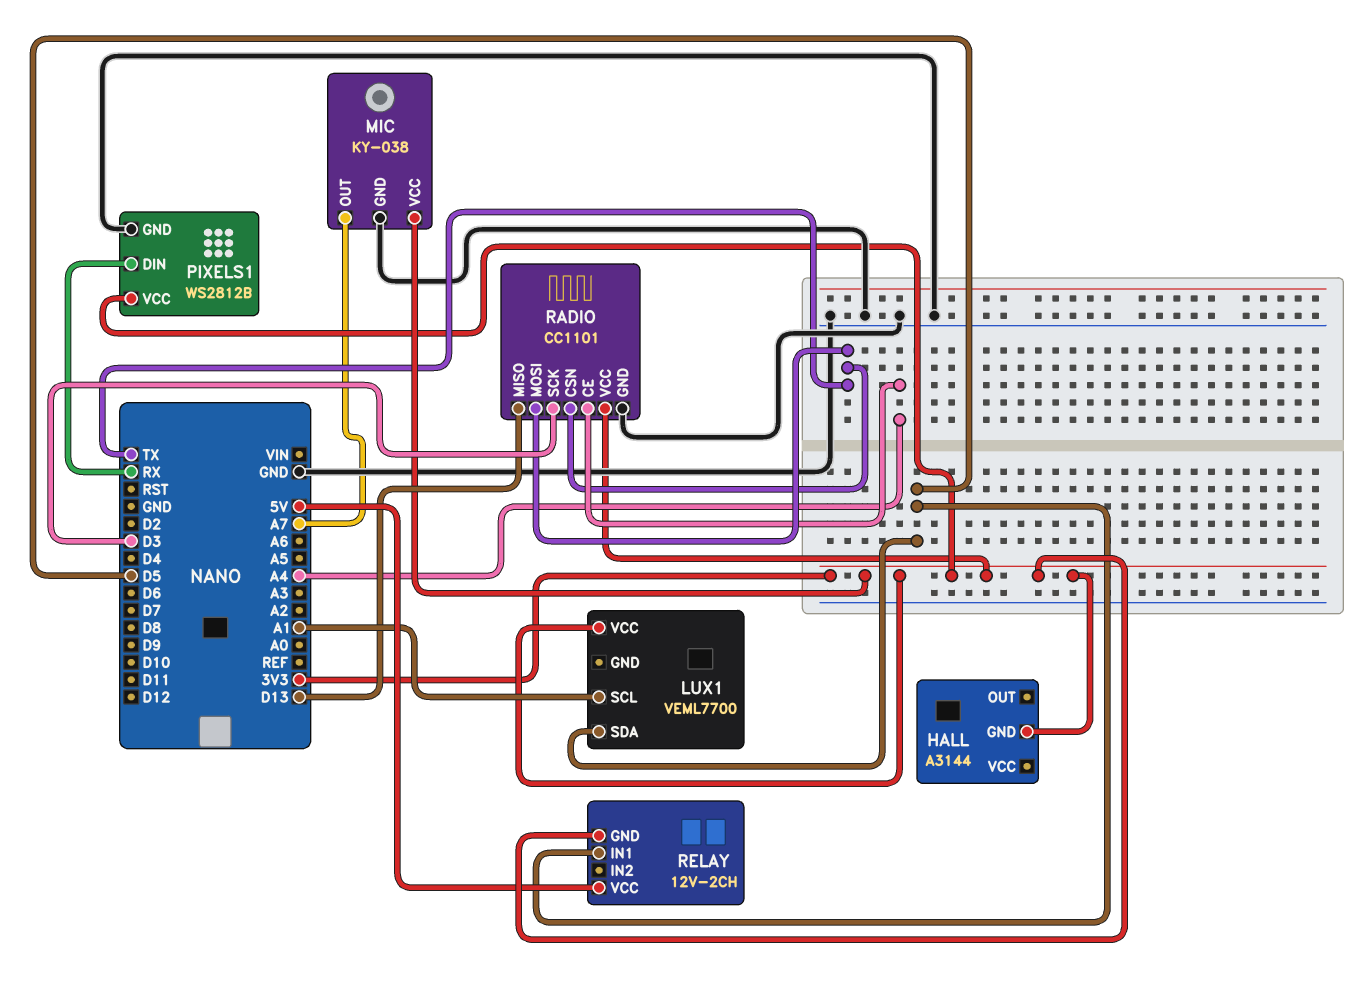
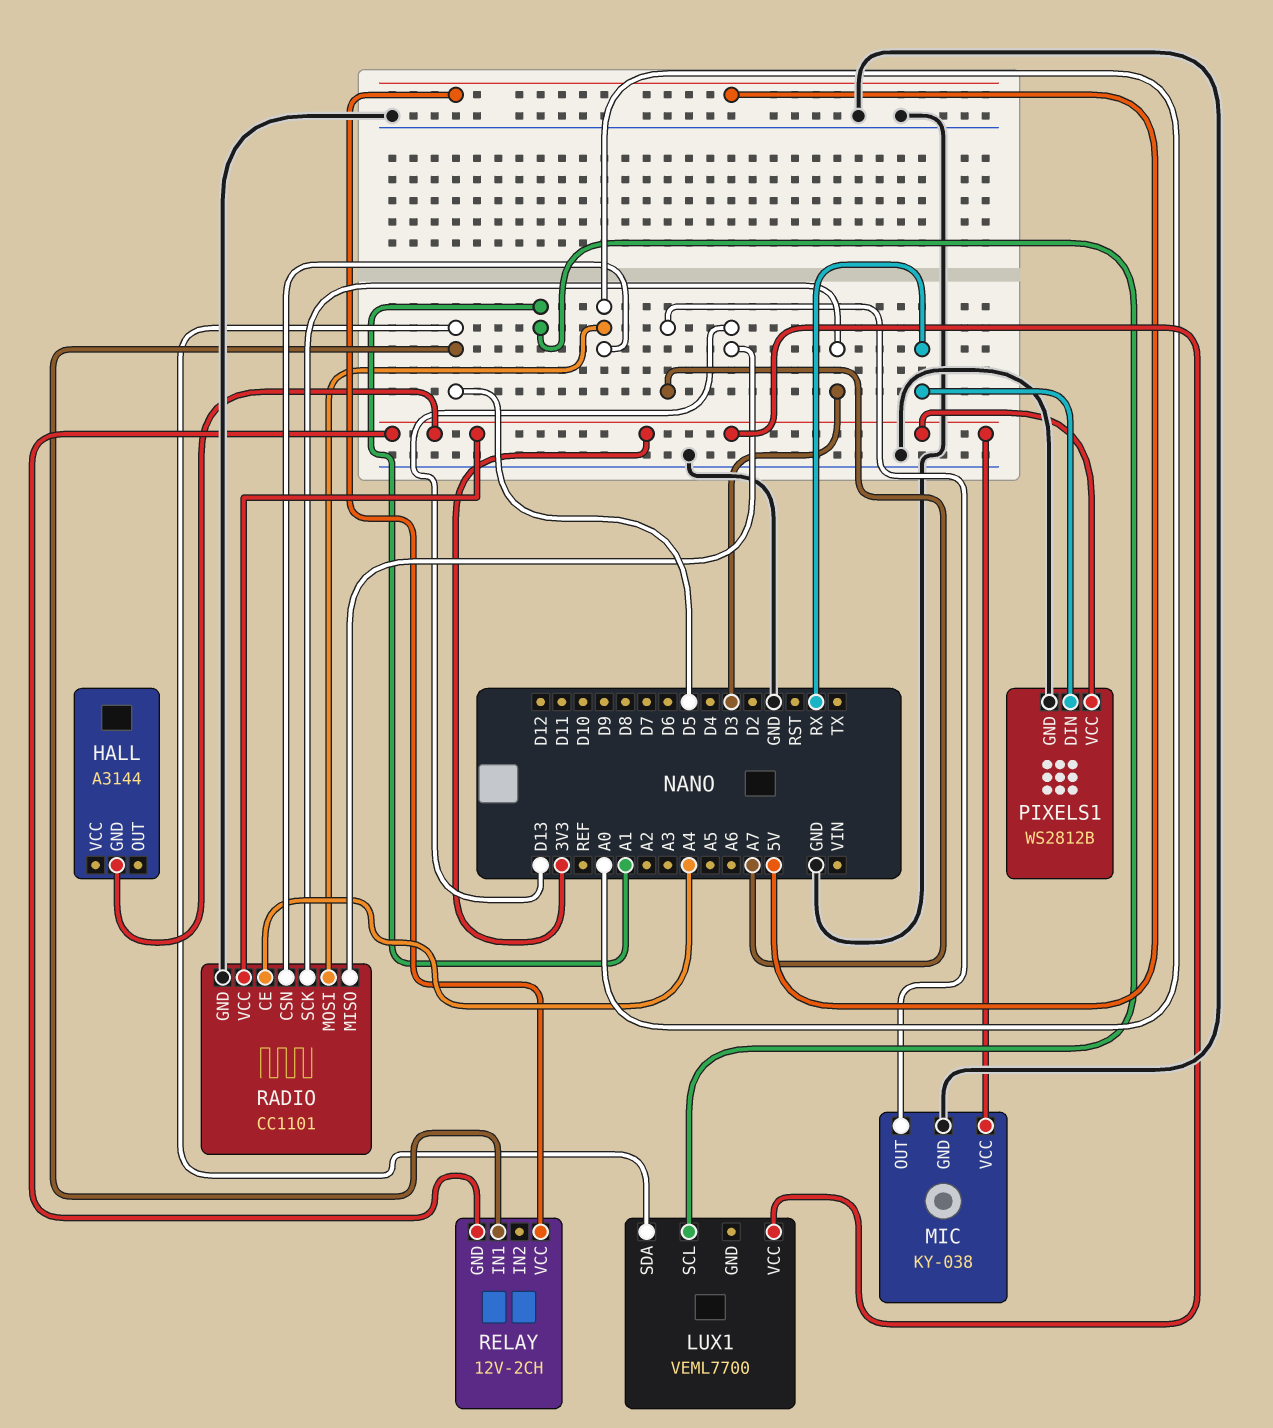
RADIO pin CSN: TX -> A0
RADIO pin MOSI: TX -> A0

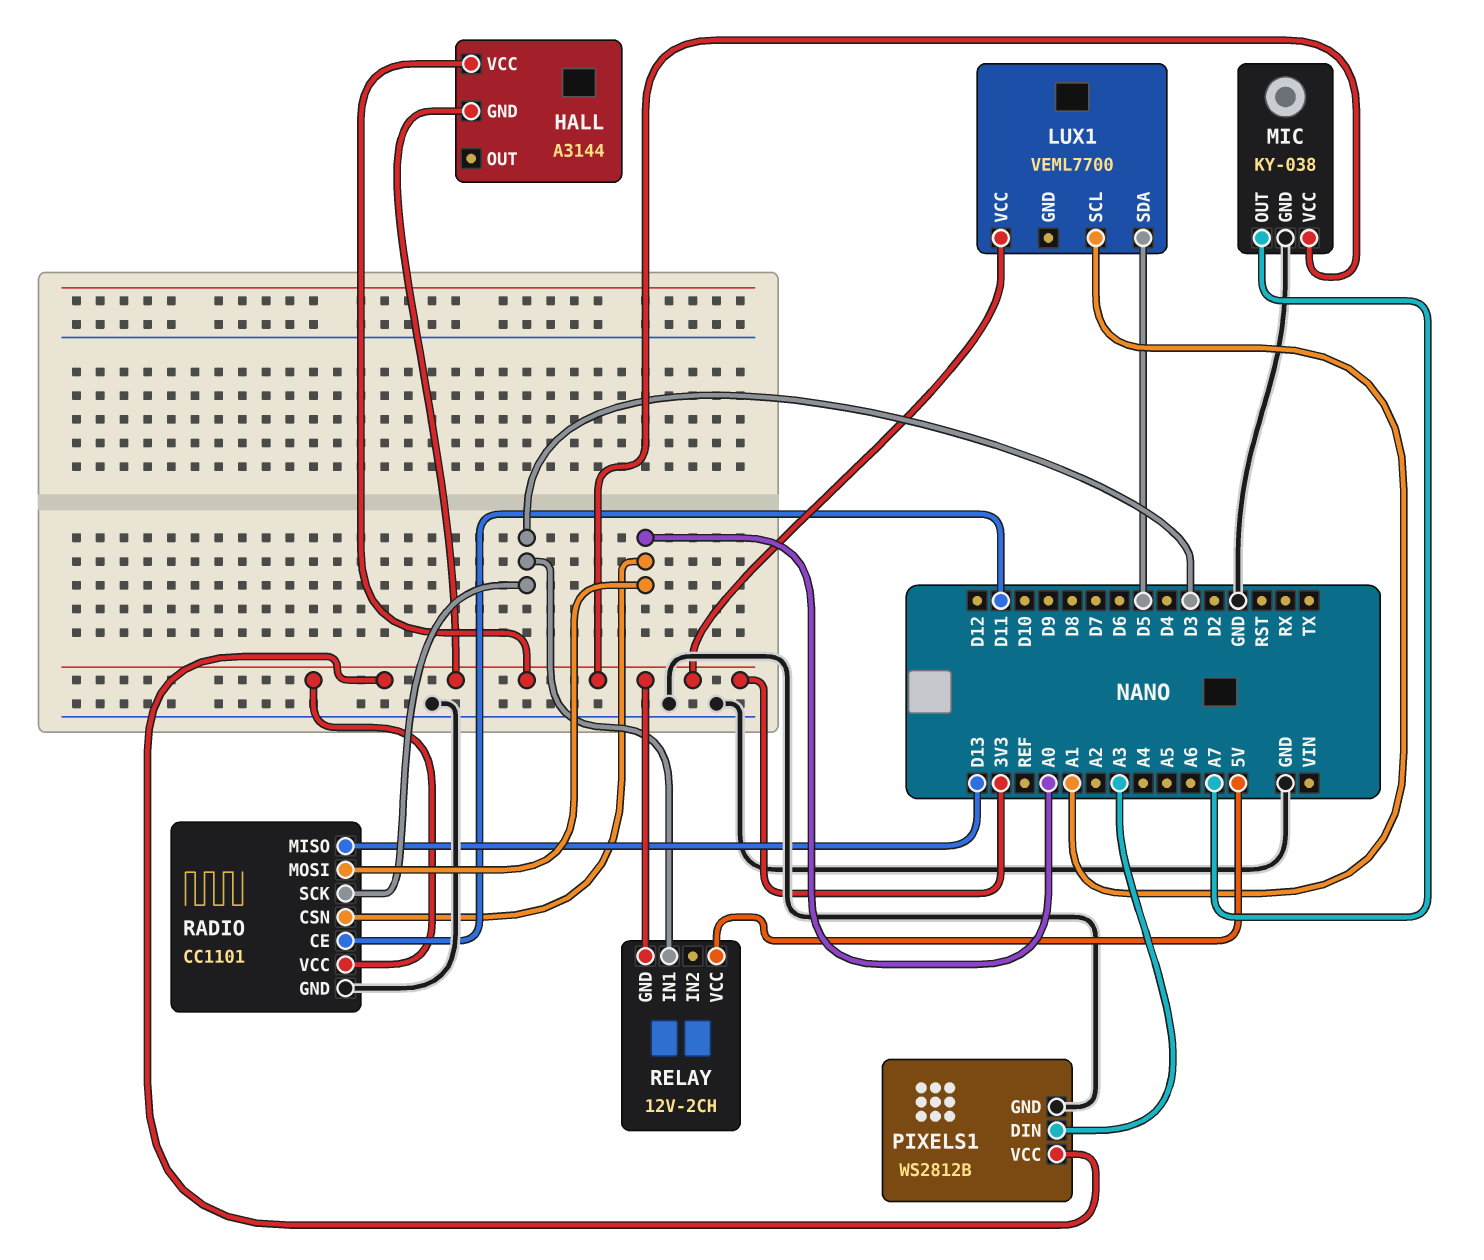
HALL pin VCC: none -> 3V3
PIXELS1 pin DIN: RX -> A3
RADIO pin CE: A4 -> D11
RELAY pin IN1: D5 -> D3

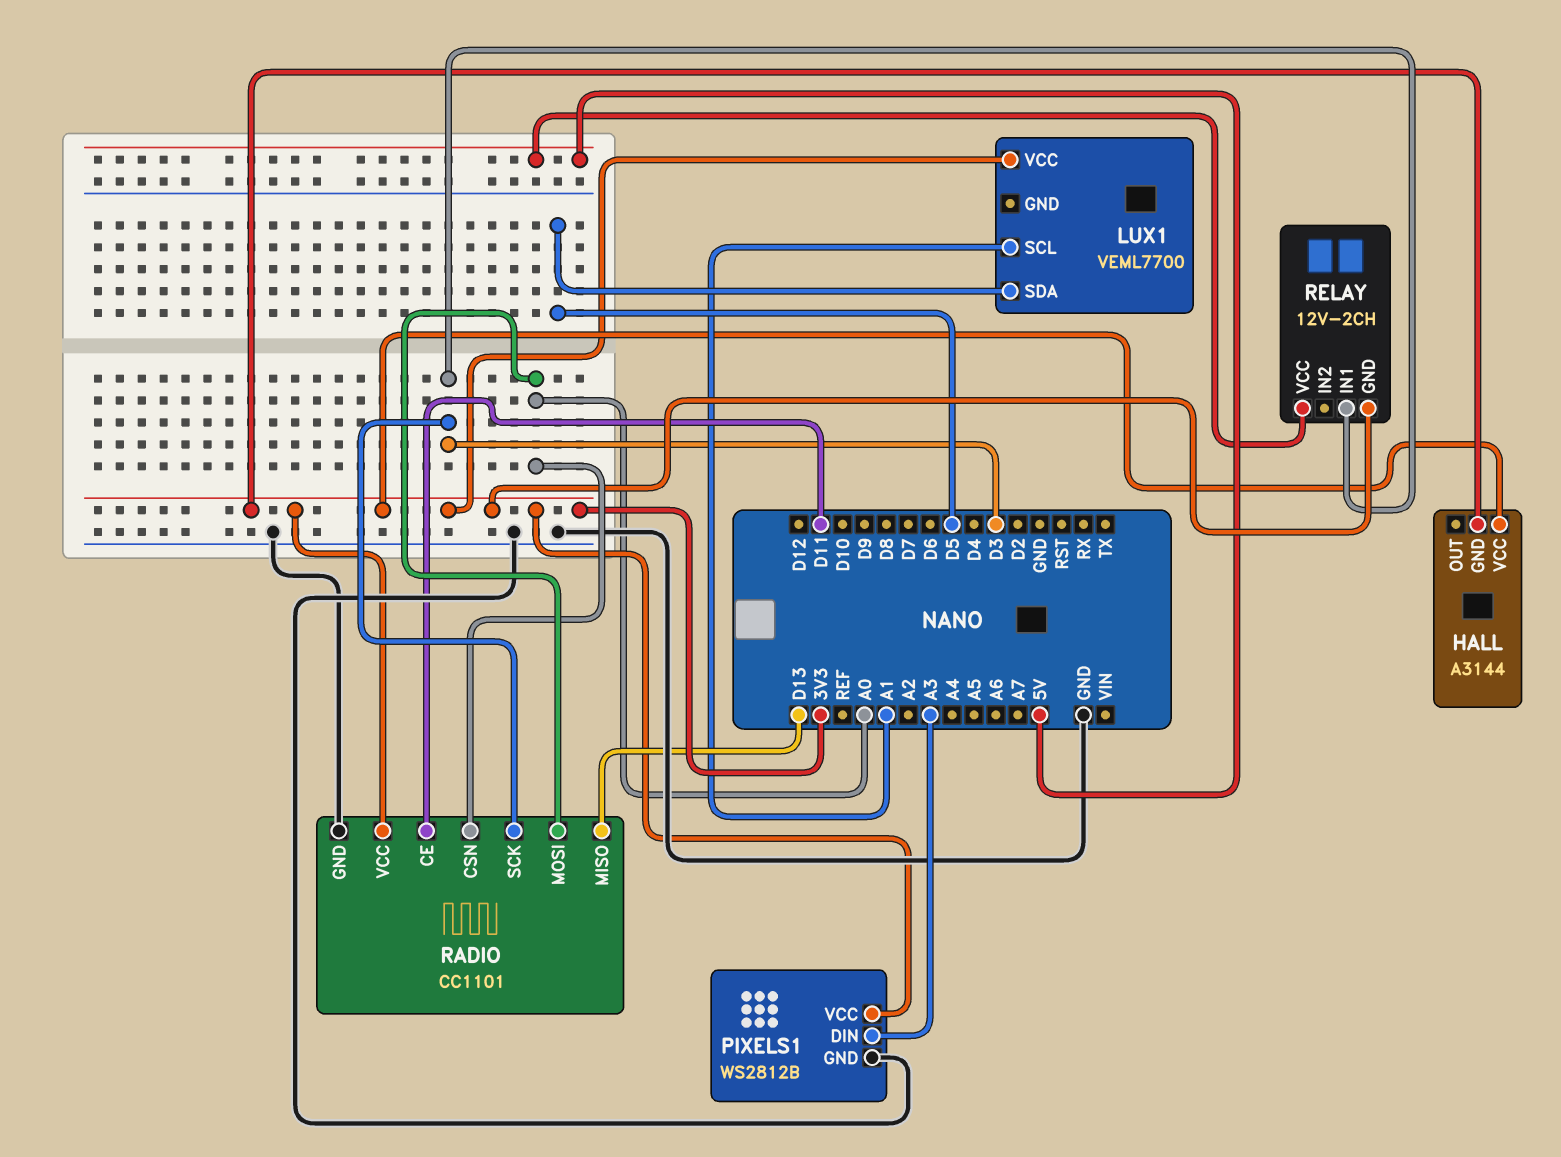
MIC: KY-038 -> none
MIC pin GND: GND -> none
MIC pin OUT: A7 -> none
MIC pin VCC: 3V3 -> none

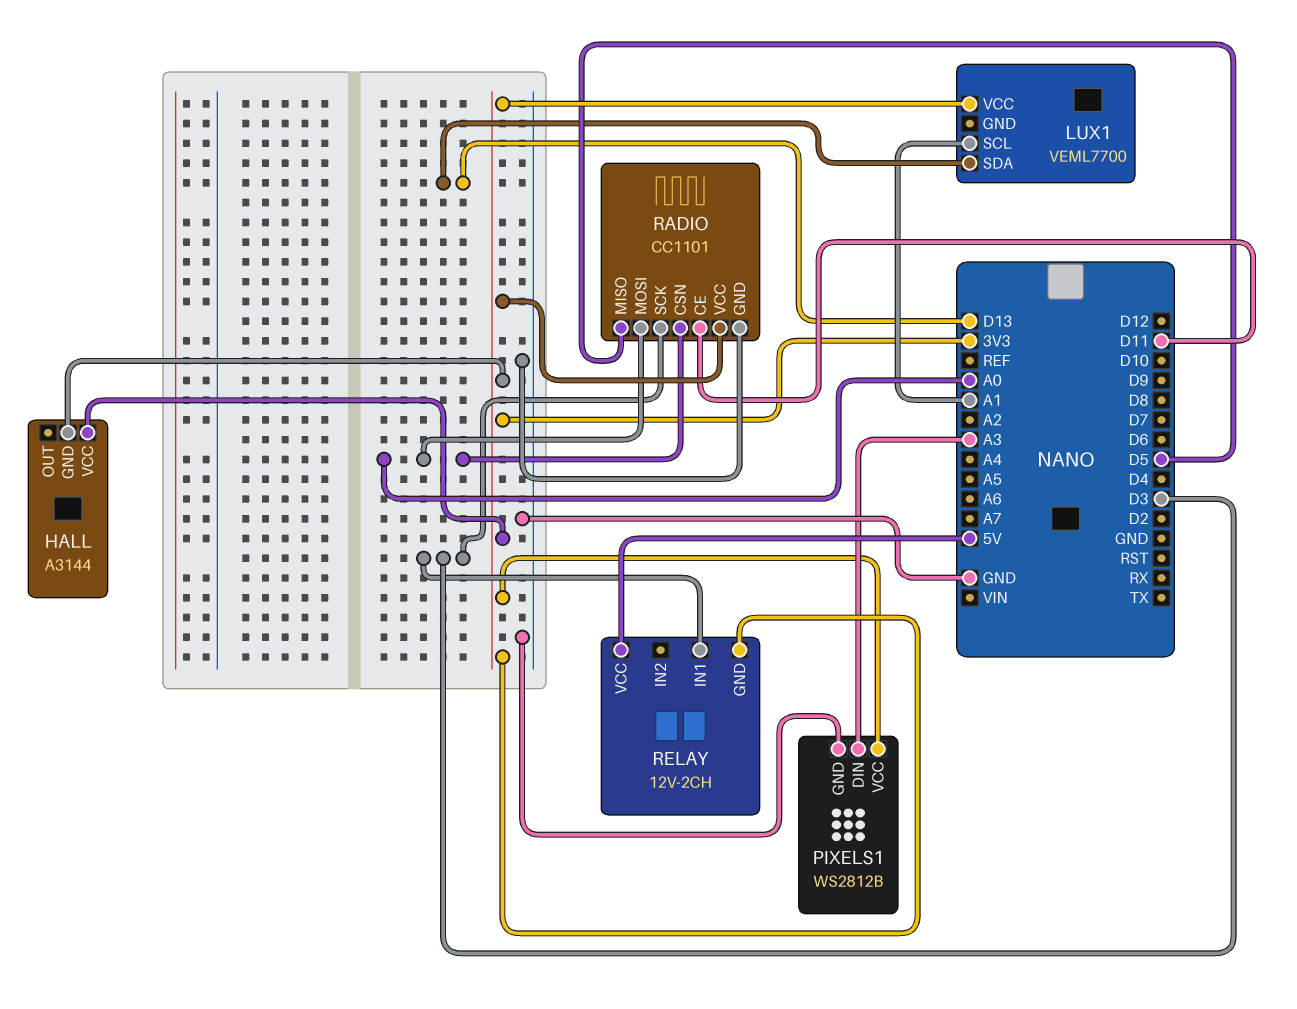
LUX1 pin SDA: D5 -> D13
RADIO pin MISO: D13 -> D5

